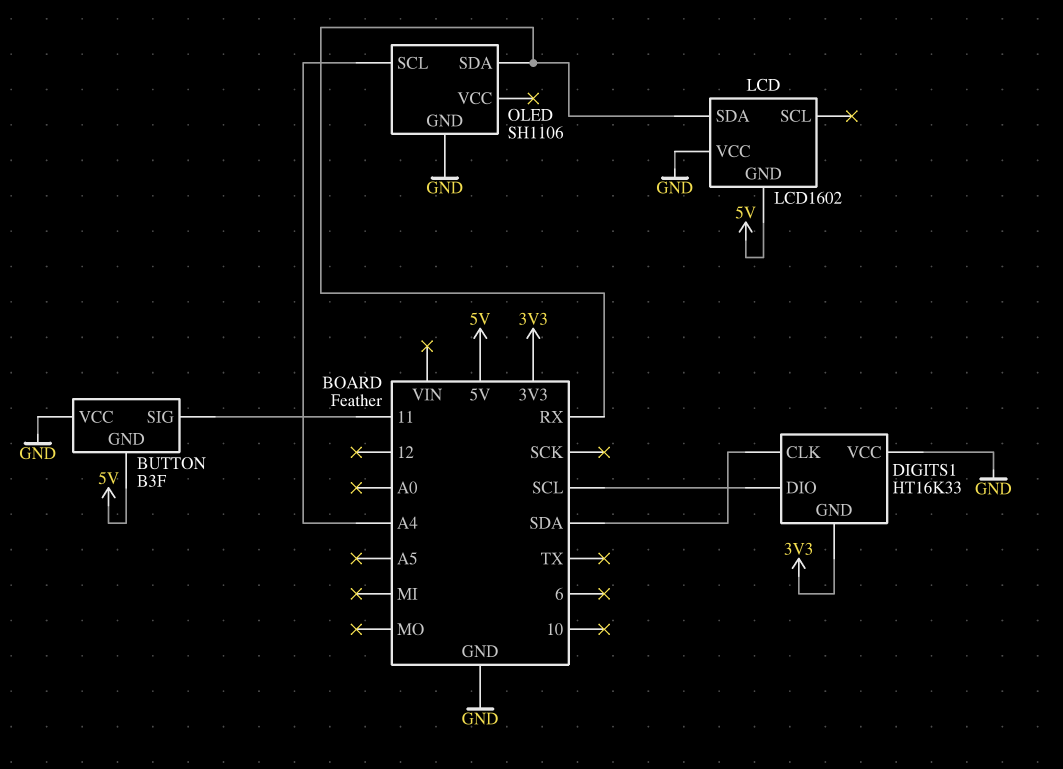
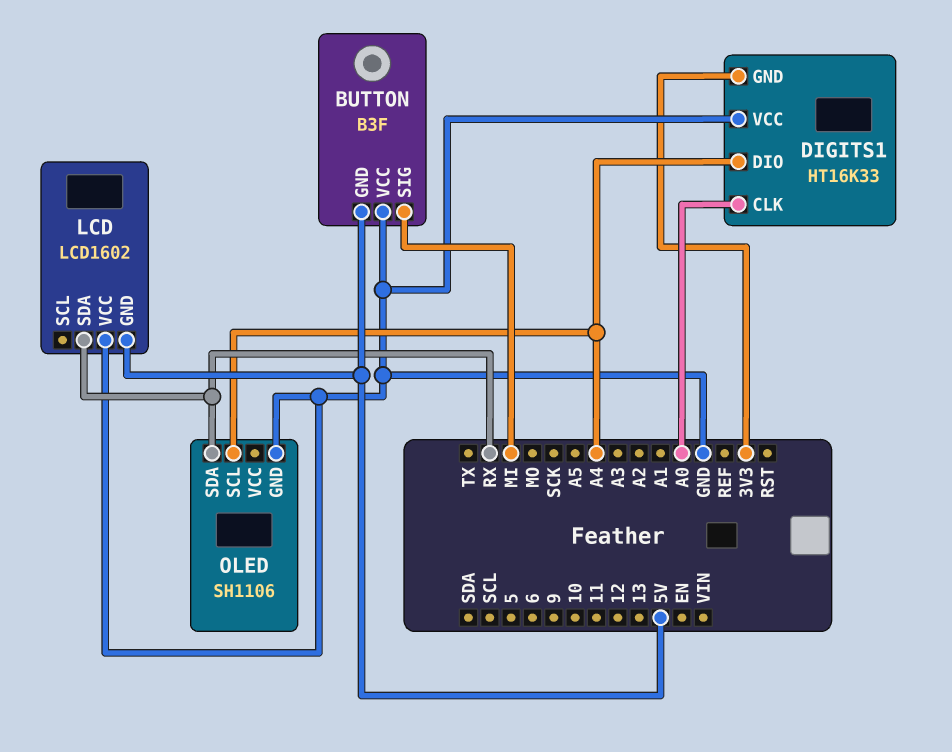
BUTTON pin SIG: 11 -> MI
DIGITS1 pin CLK: SDA -> A0
DIGITS1 pin DIO: SCL -> A4

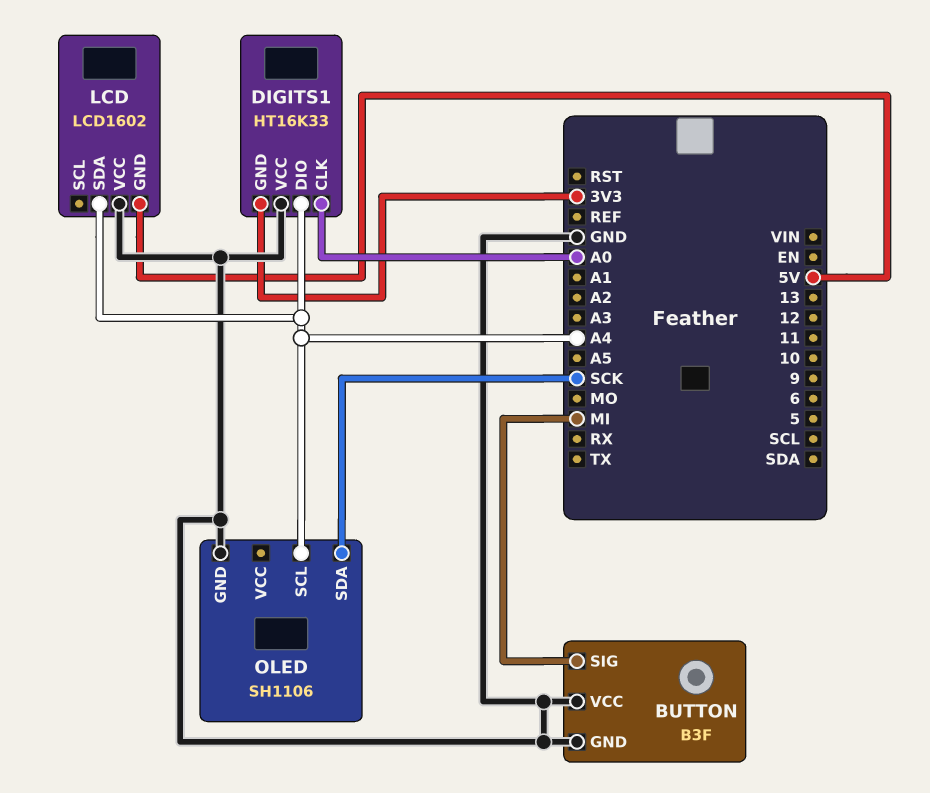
BUTTON pin GND: 5V -> GND
LCD pin SDA: RX -> A4
OLED pin SDA: RX -> SCK

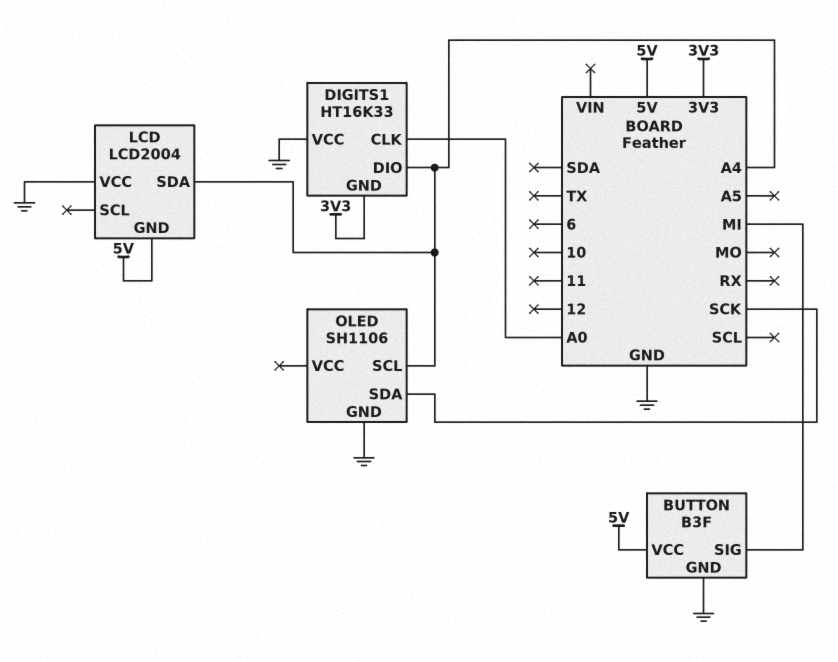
BUTTON pin VCC: GND -> 5V
LCD: LCD1602 -> LCD2004

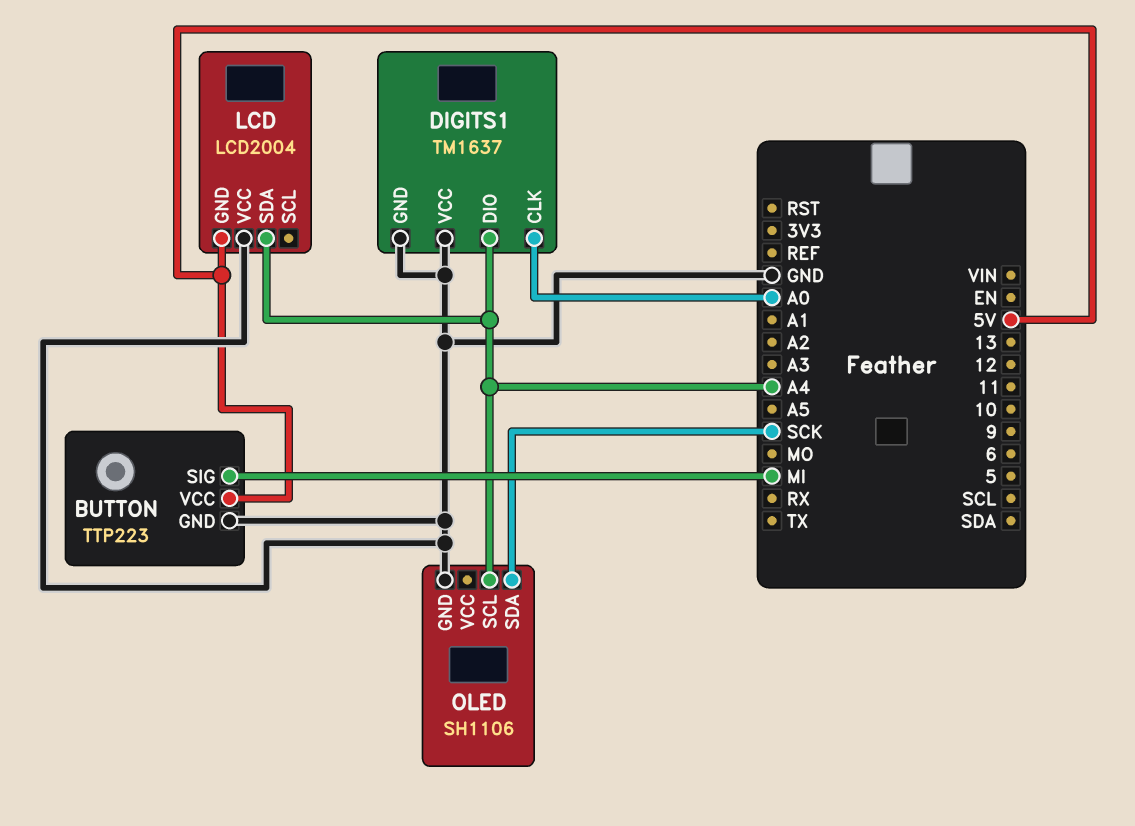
BUTTON: B3F -> TTP223
DIGITS1: HT16K33 -> TM1637
DIGITS1 pin GND: 3V3 -> GND

